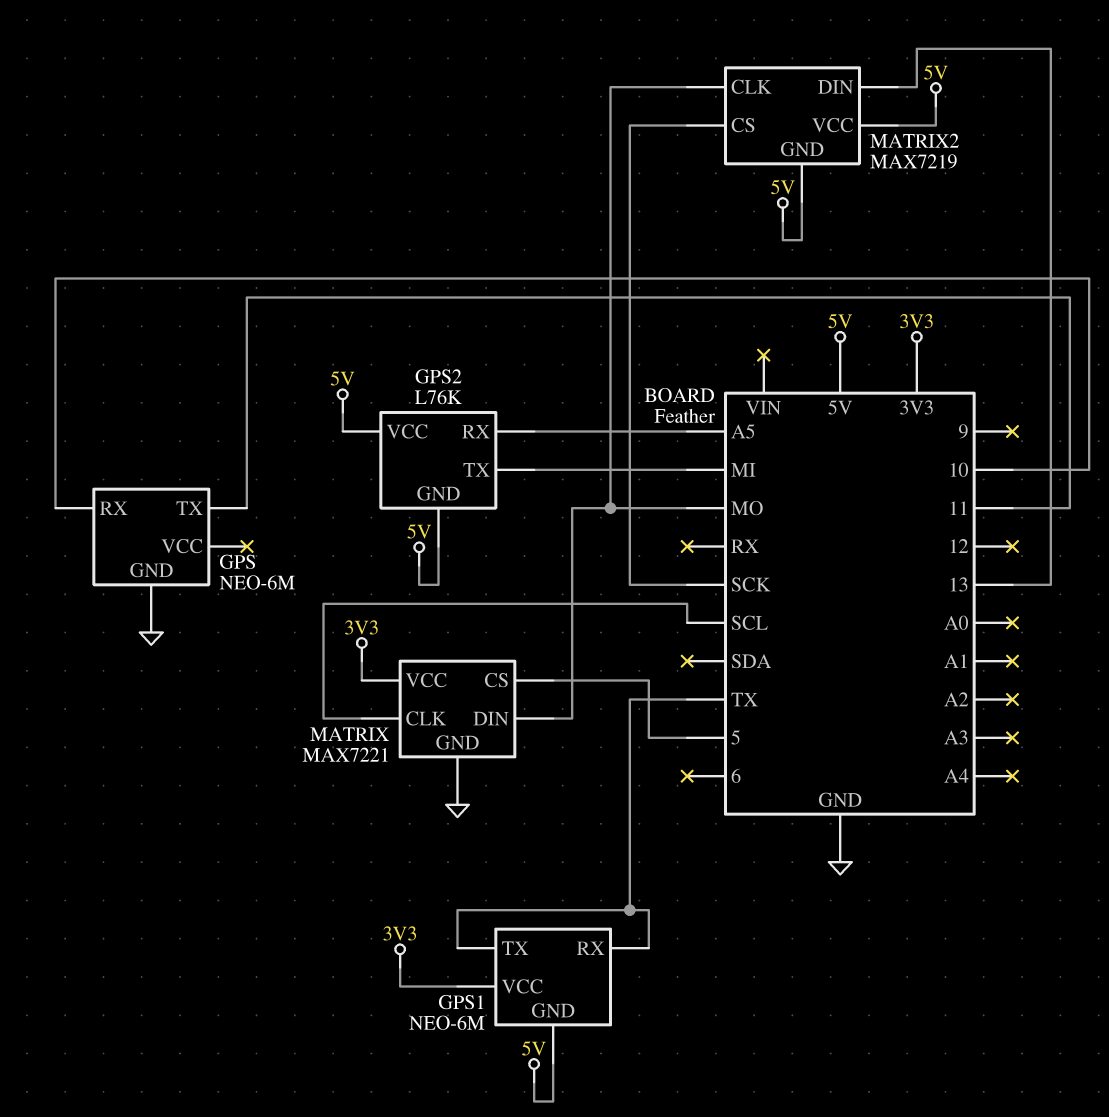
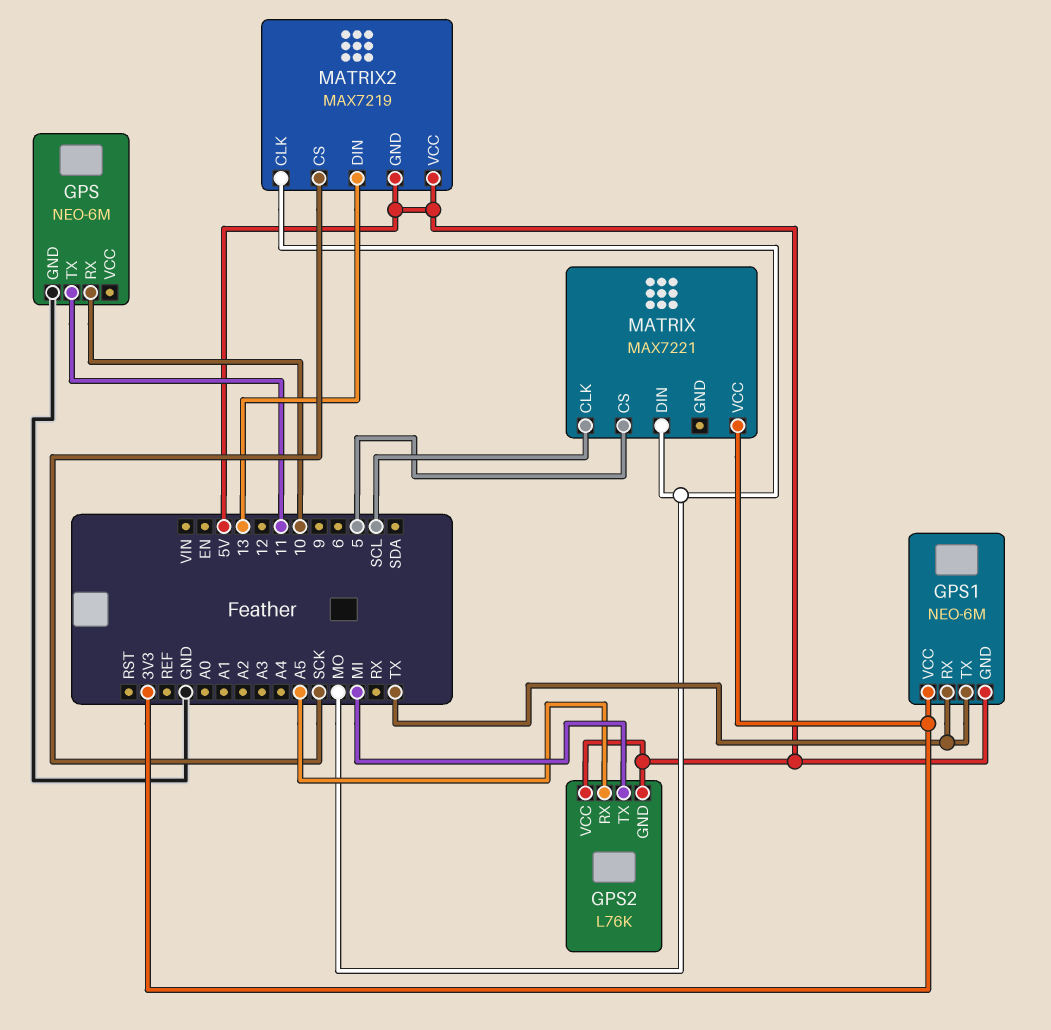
MATRIX pin GND: GND -> none

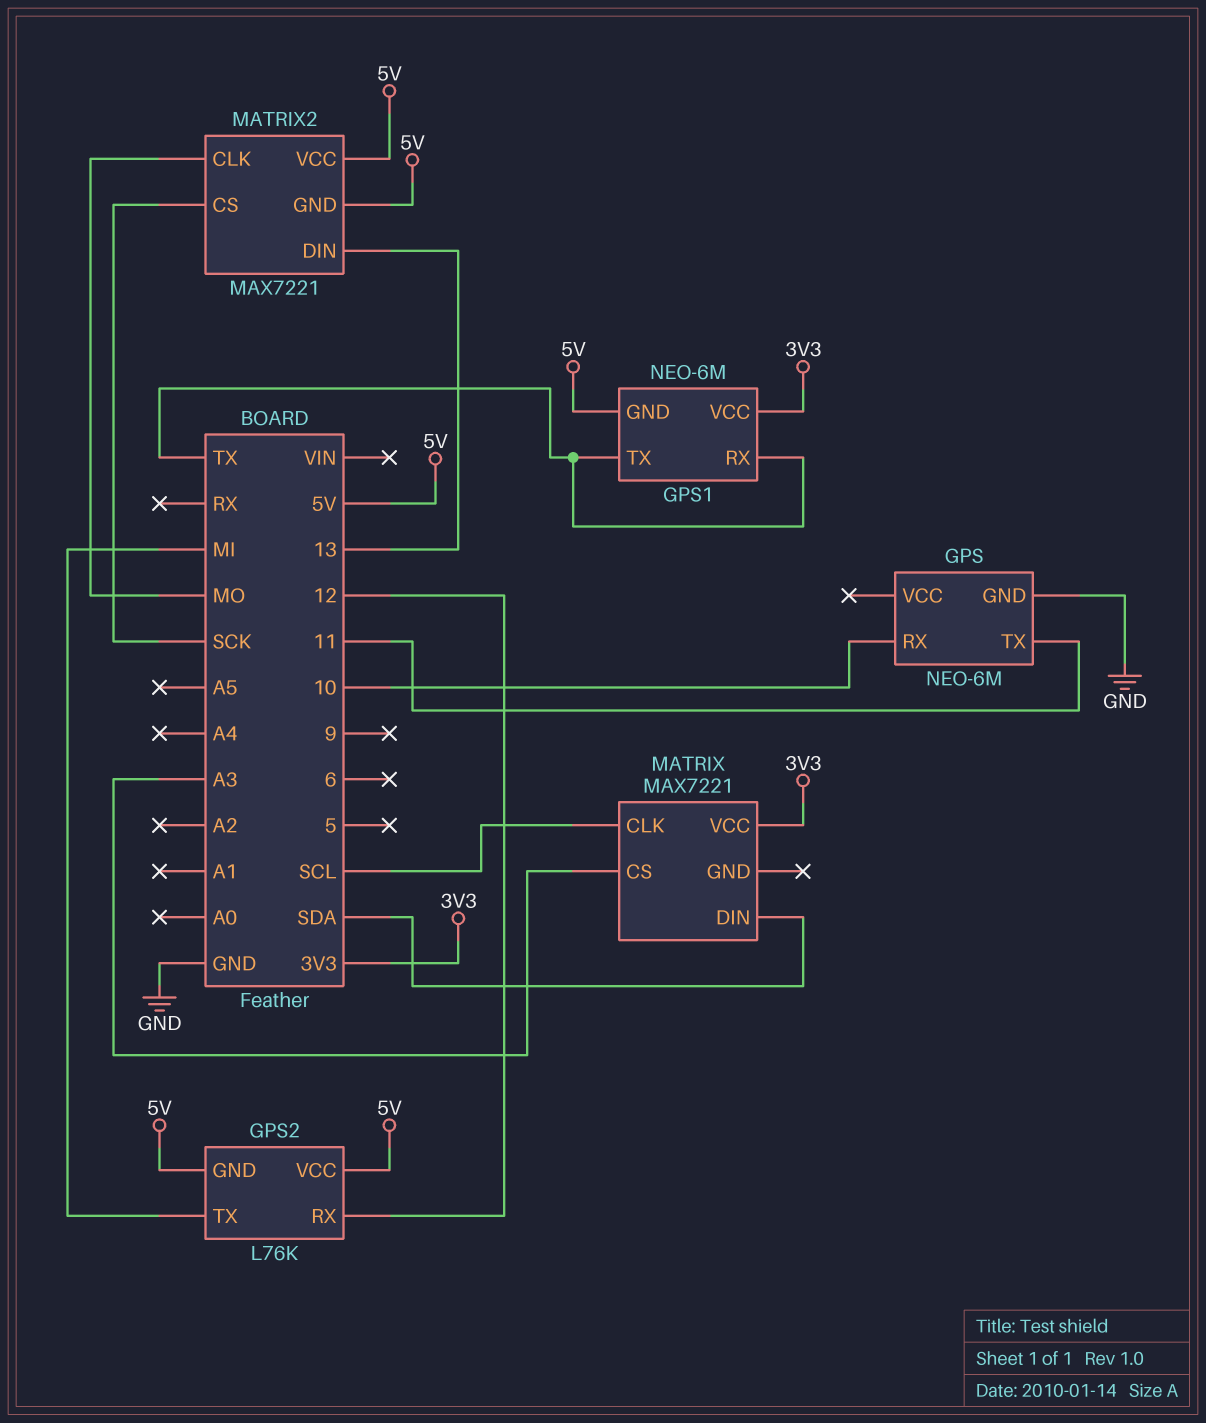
GPS2 pin RX: A5 -> 12
MATRIX pin CS: 5 -> A3
MATRIX pin DIN: MO -> SDA
MATRIX2: MAX7219 -> MAX7221

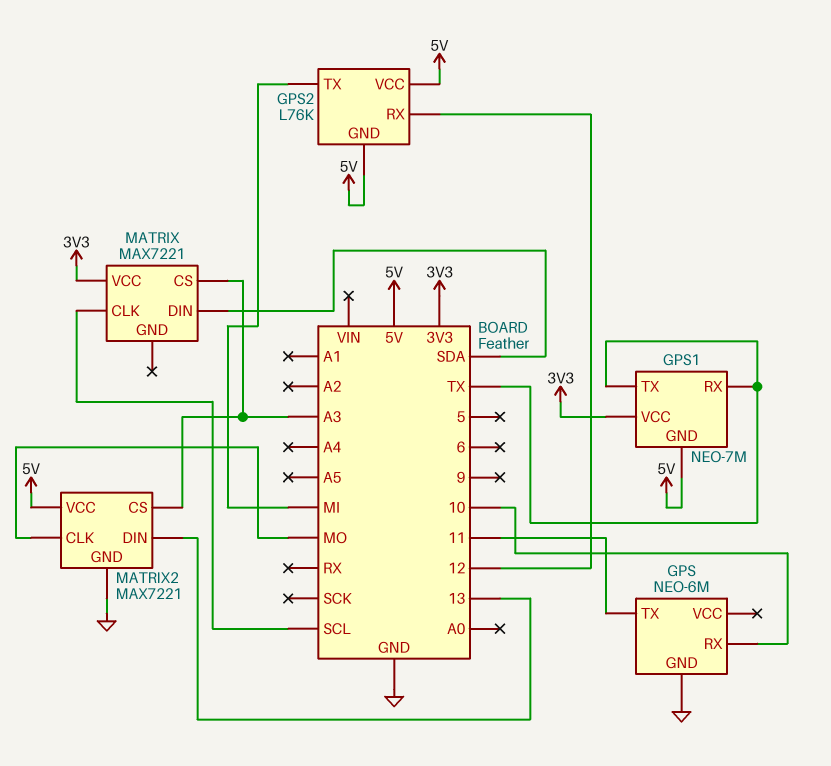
GPS1: NEO-6M -> NEO-7M
MATRIX2 pin CS: SCK -> A3
MATRIX2 pin GND: 5V -> GND

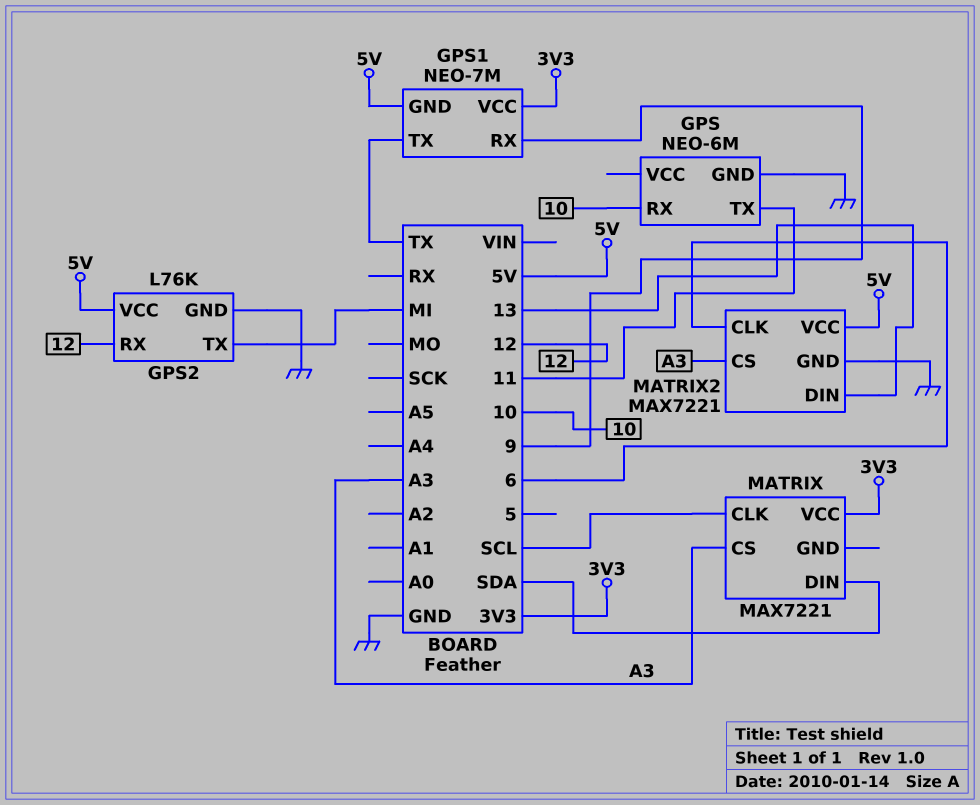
GPS1 pin RX: TX -> 9
GPS2 pin GND: 5V -> GND
MATRIX2 pin CLK: MO -> 6

